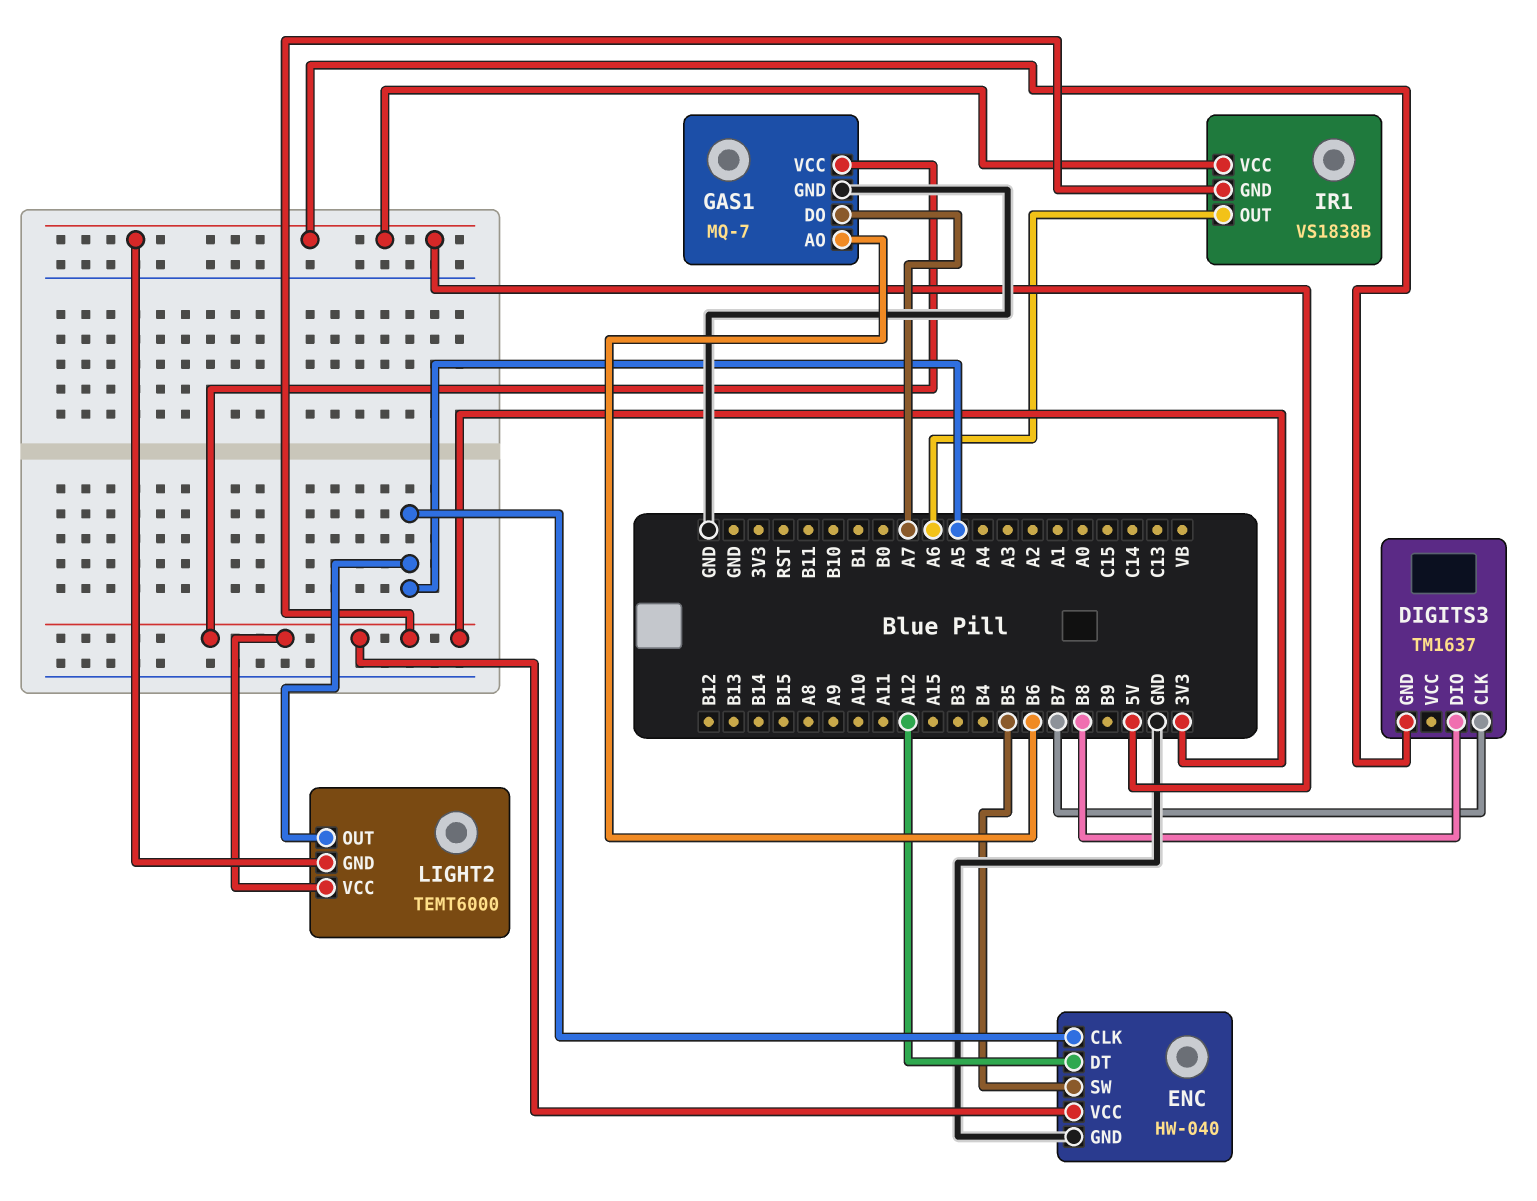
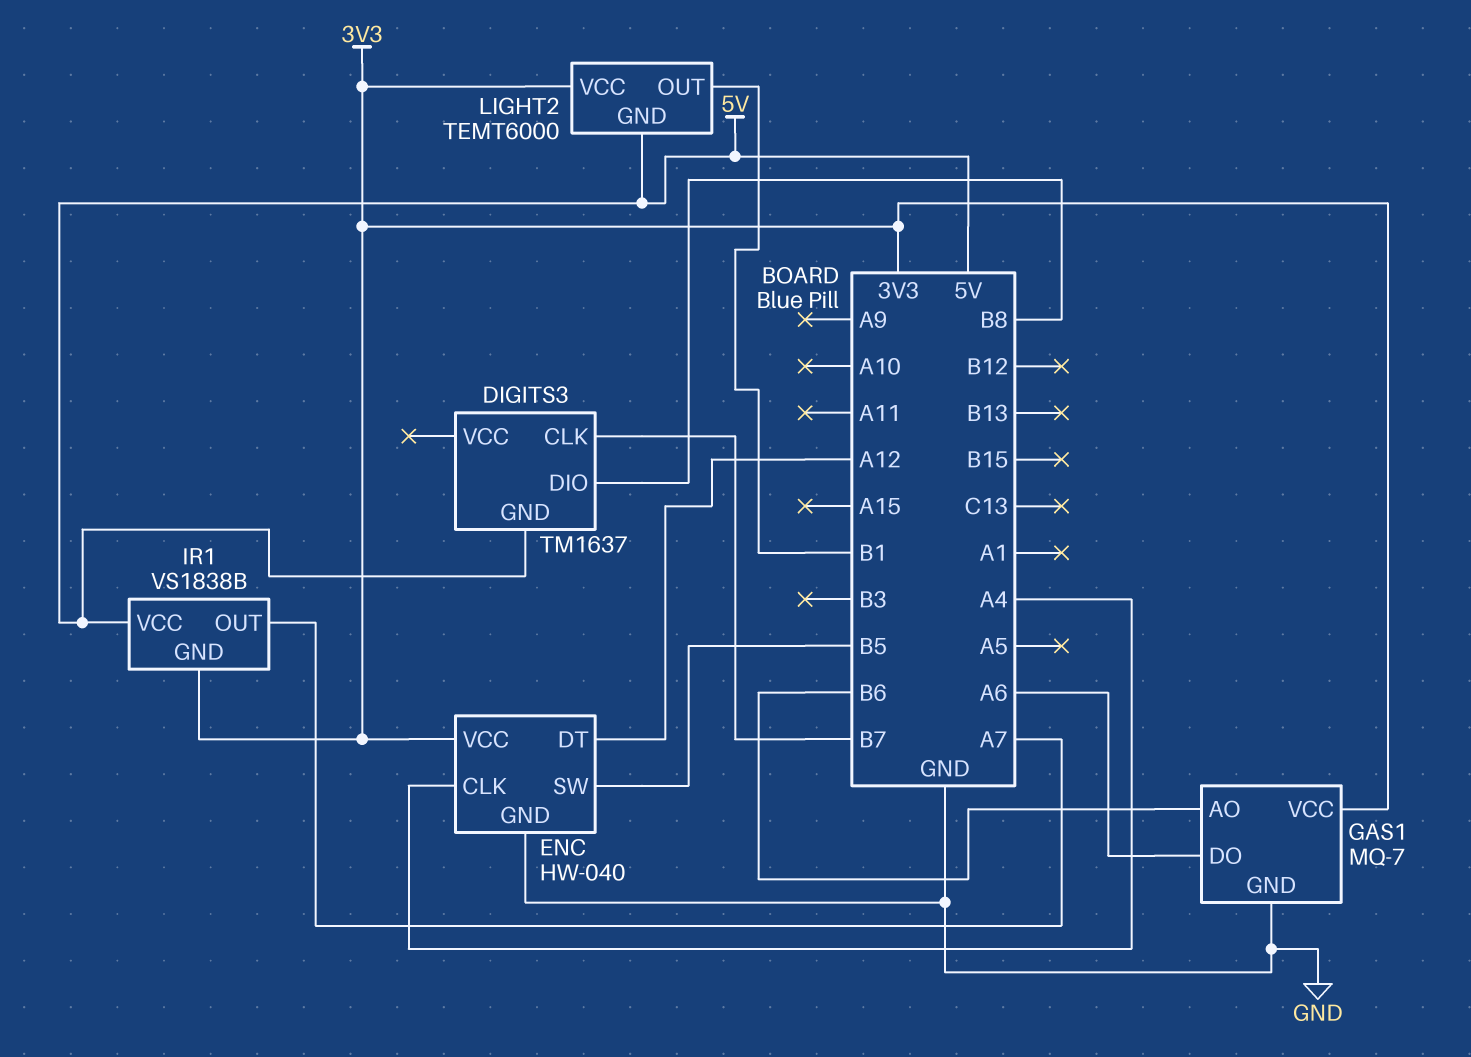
ENC pin CLK: A5 -> A4
GAS1 pin DO: A7 -> A6
IR1 pin OUT: A6 -> A7
LIGHT2 pin OUT: A5 -> B1

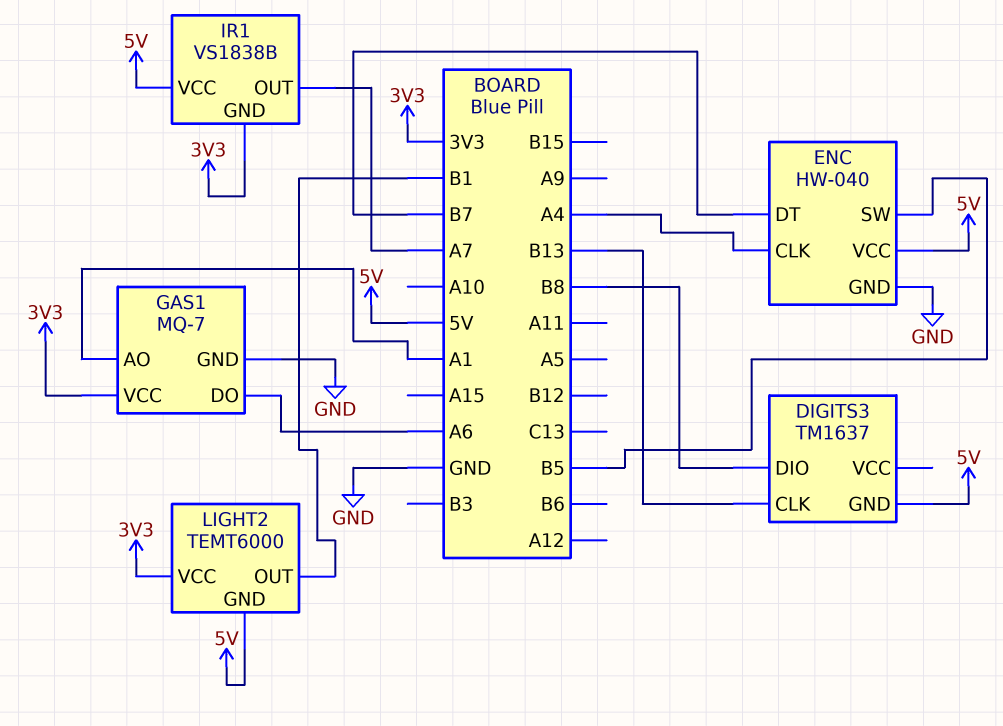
DIGITS3 pin CLK: B7 -> B13
ENC pin DT: A12 -> B7
ENC pin VCC: 3V3 -> 5V
GAS1 pin AO: B6 -> A1

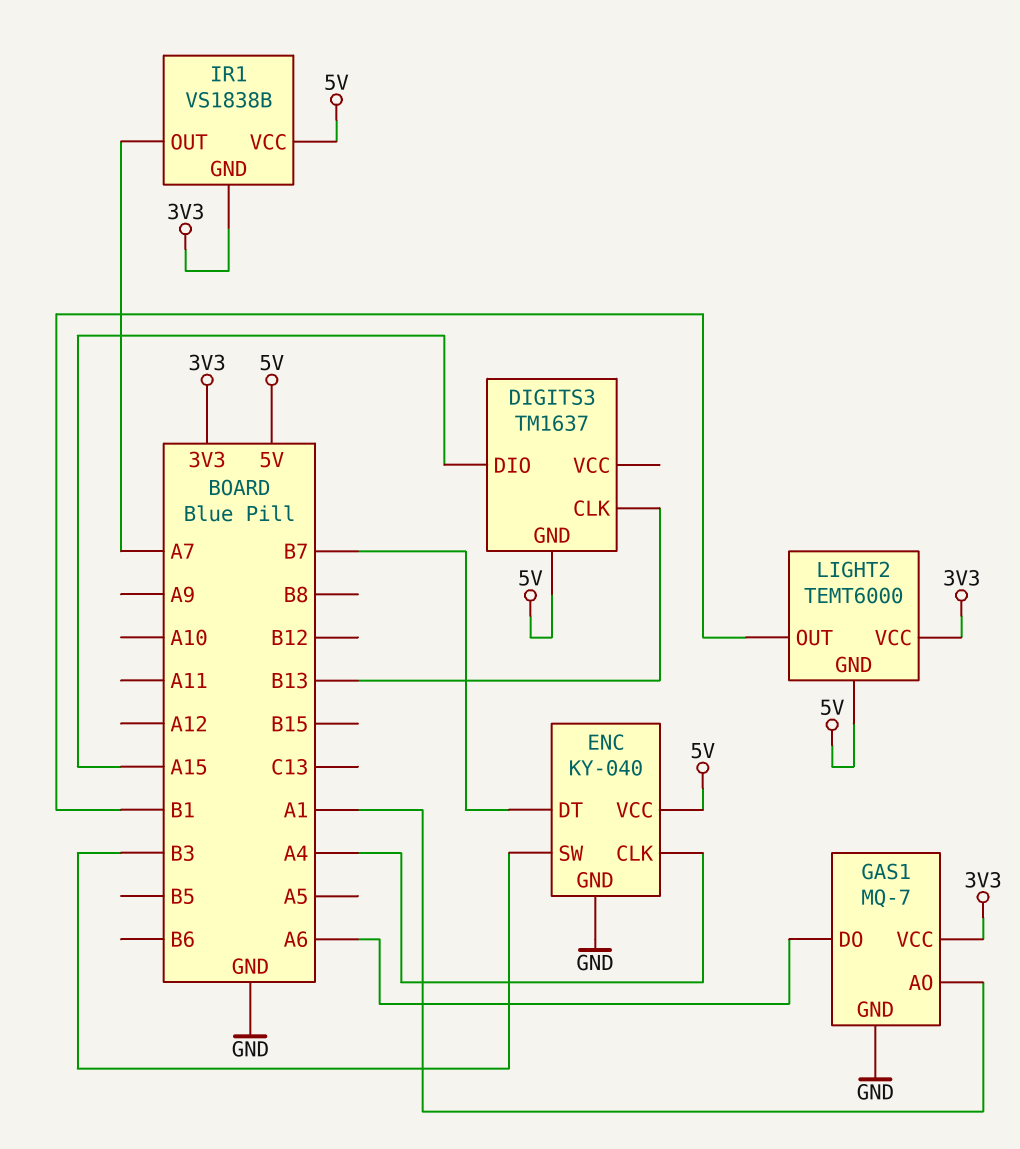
DIGITS3 pin DIO: B8 -> A15
ENC: HW-040 -> KY-040
ENC pin SW: B5 -> B3

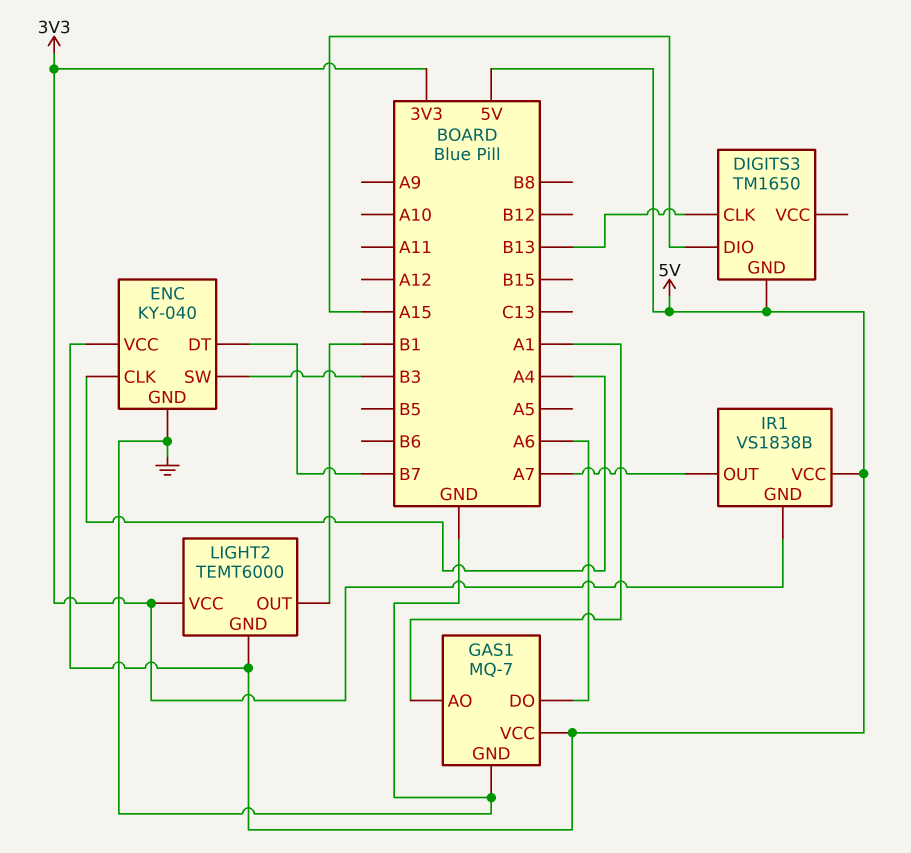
DIGITS3: TM1637 -> TM1650
GAS1 pin VCC: 3V3 -> 5V

